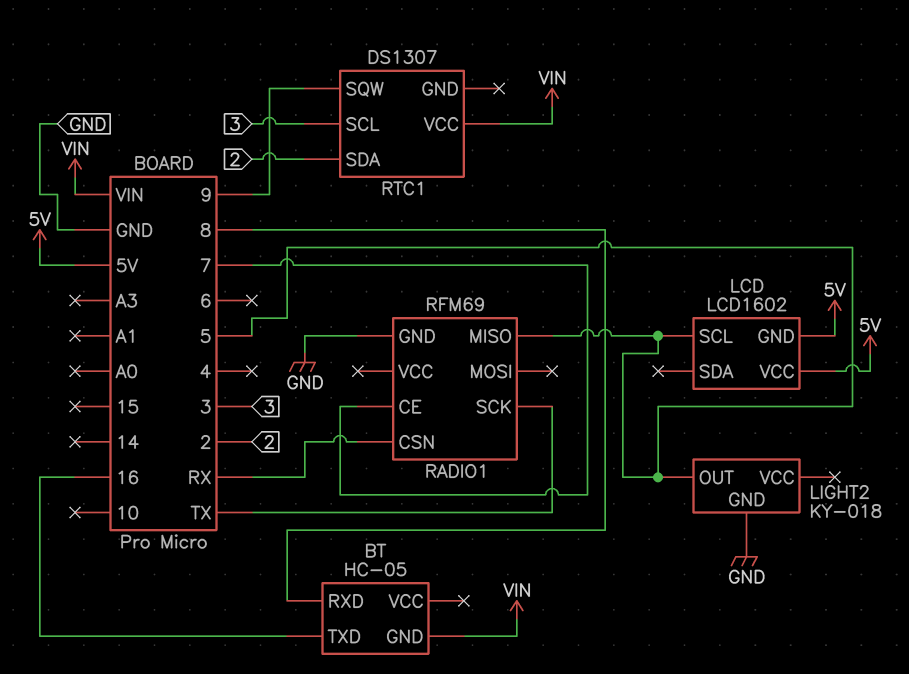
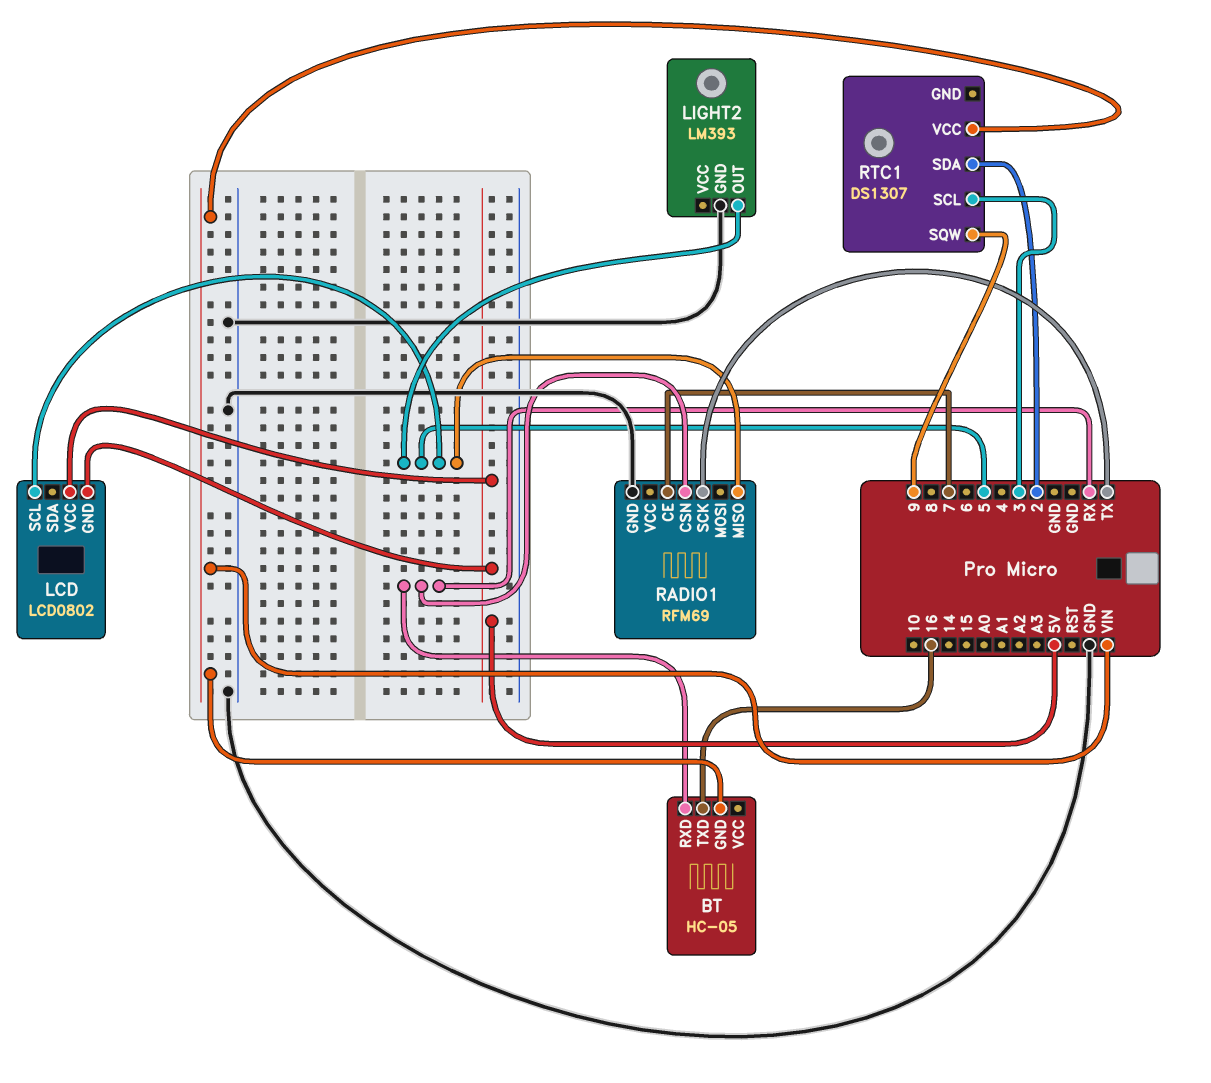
BT pin RXD: 8 -> RX
LCD: LCD1602 -> LCD0802
LIGHT2: KY-018 -> LM393

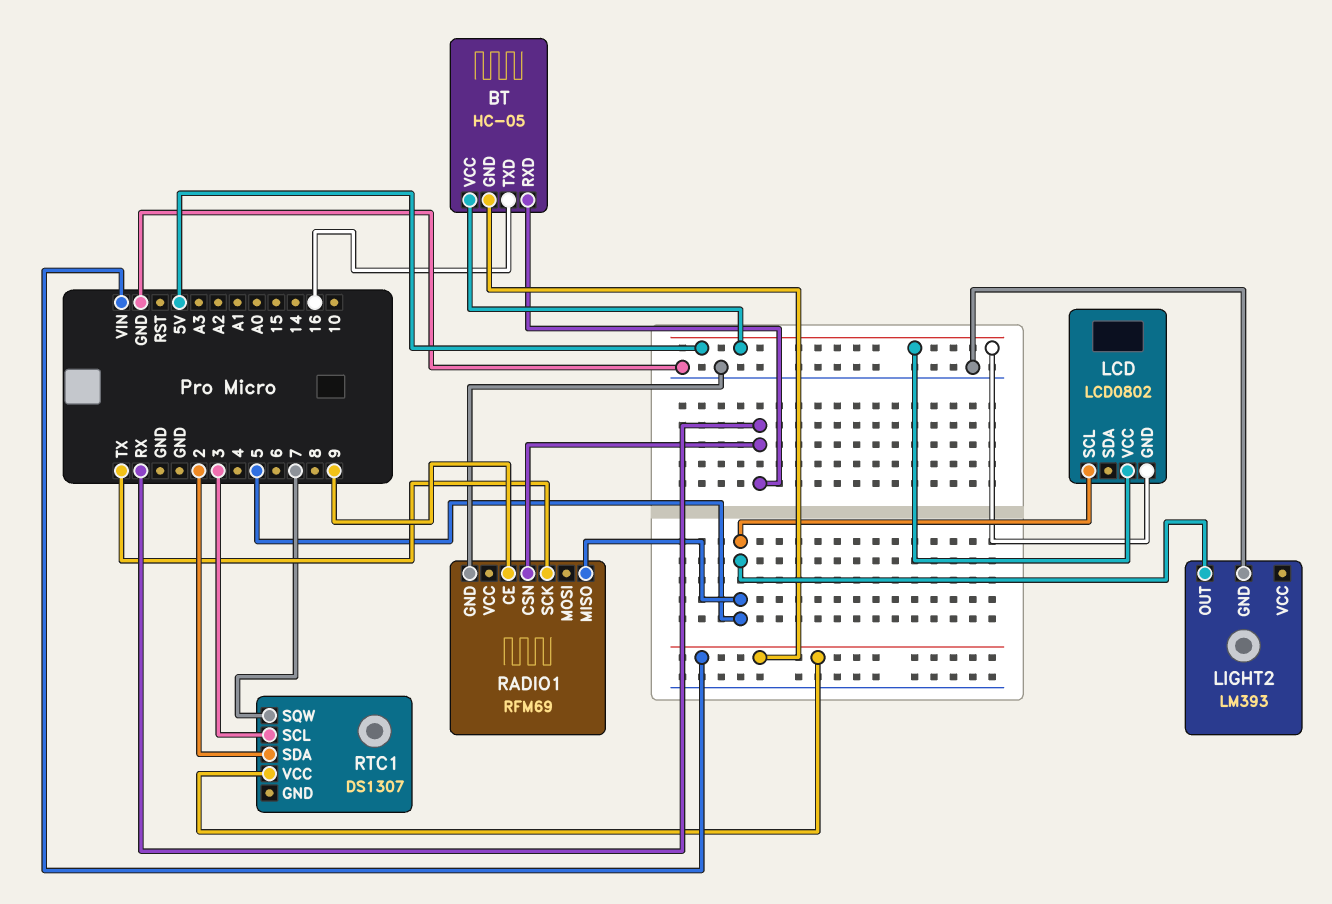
BT pin VCC: none -> 5V
RADIO1 pin CE: 7 -> 9
RTC1 pin SQW: 9 -> 7

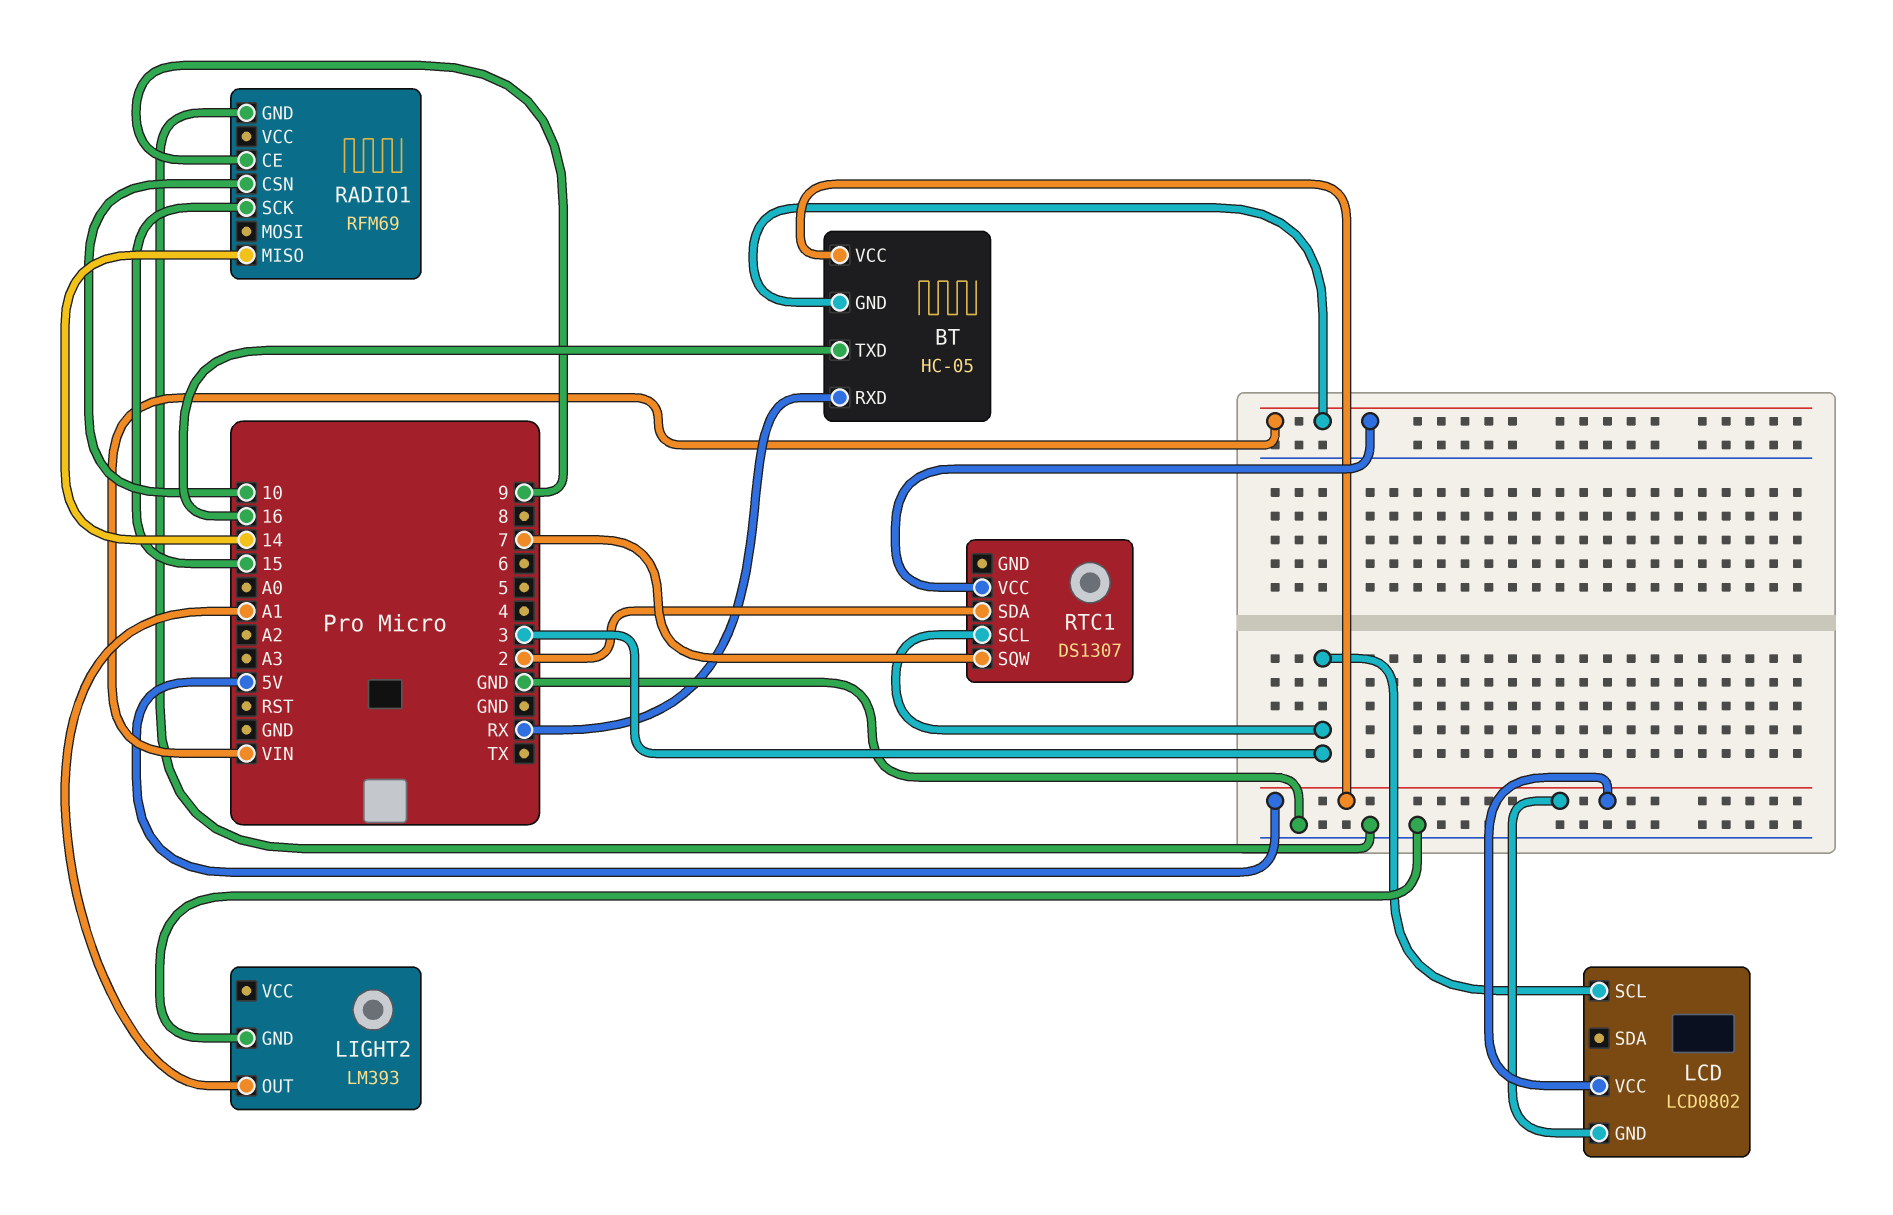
LCD pin SCL: 5 -> 3
LIGHT2 pin OUT: 5 -> A1
RADIO1 pin CSN: RX -> 10
RADIO1 pin MISO: 5 -> 14
RADIO1 pin SCK: TX -> 15

